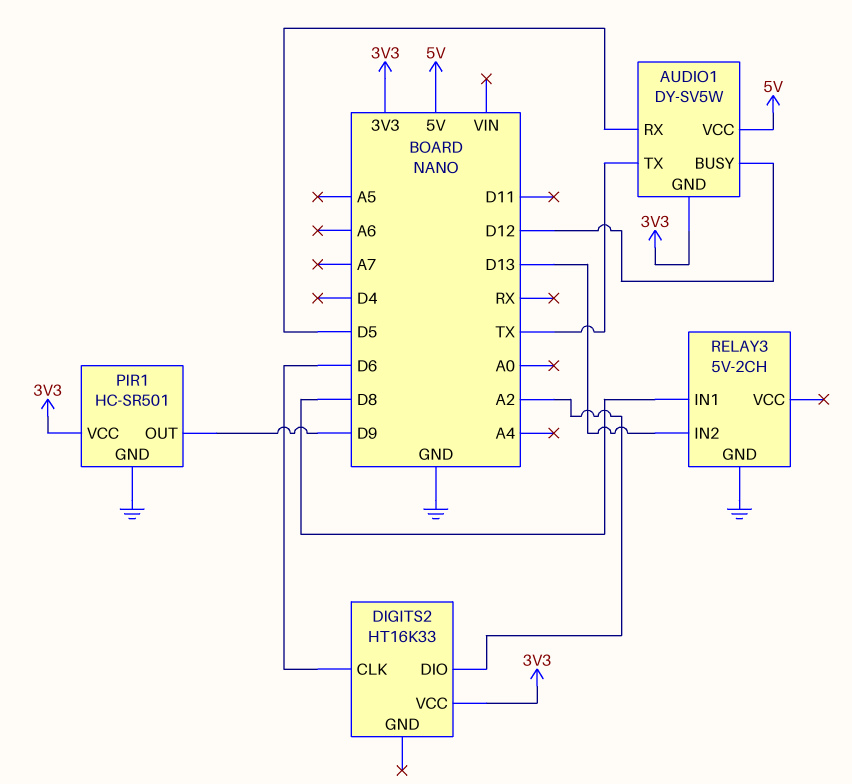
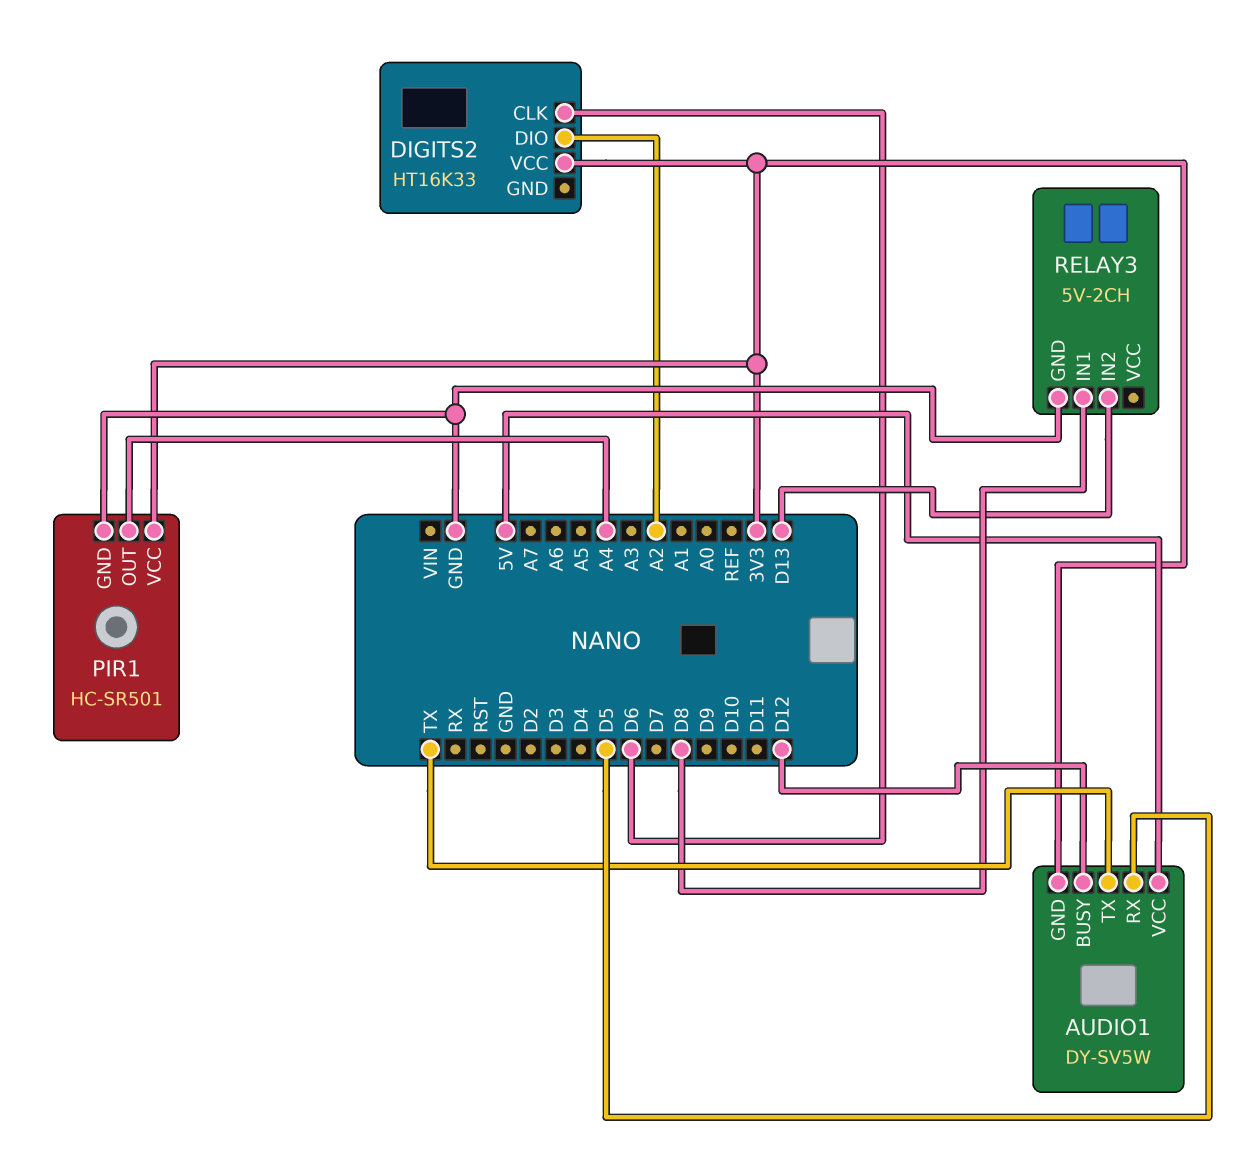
PIR1 pin OUT: D9 -> A4

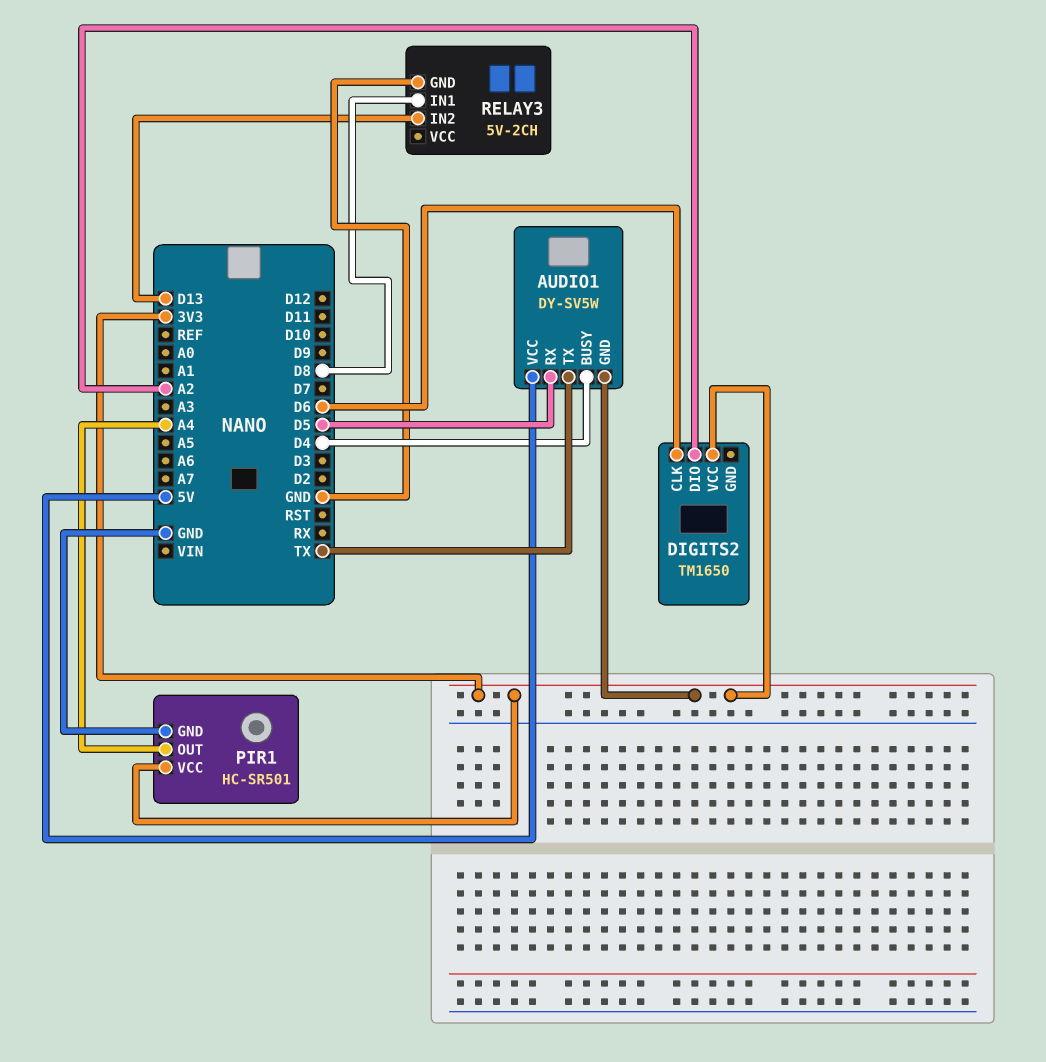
AUDIO1 pin BUSY: D12 -> D4
DIGITS2: HT16K33 -> TM1650

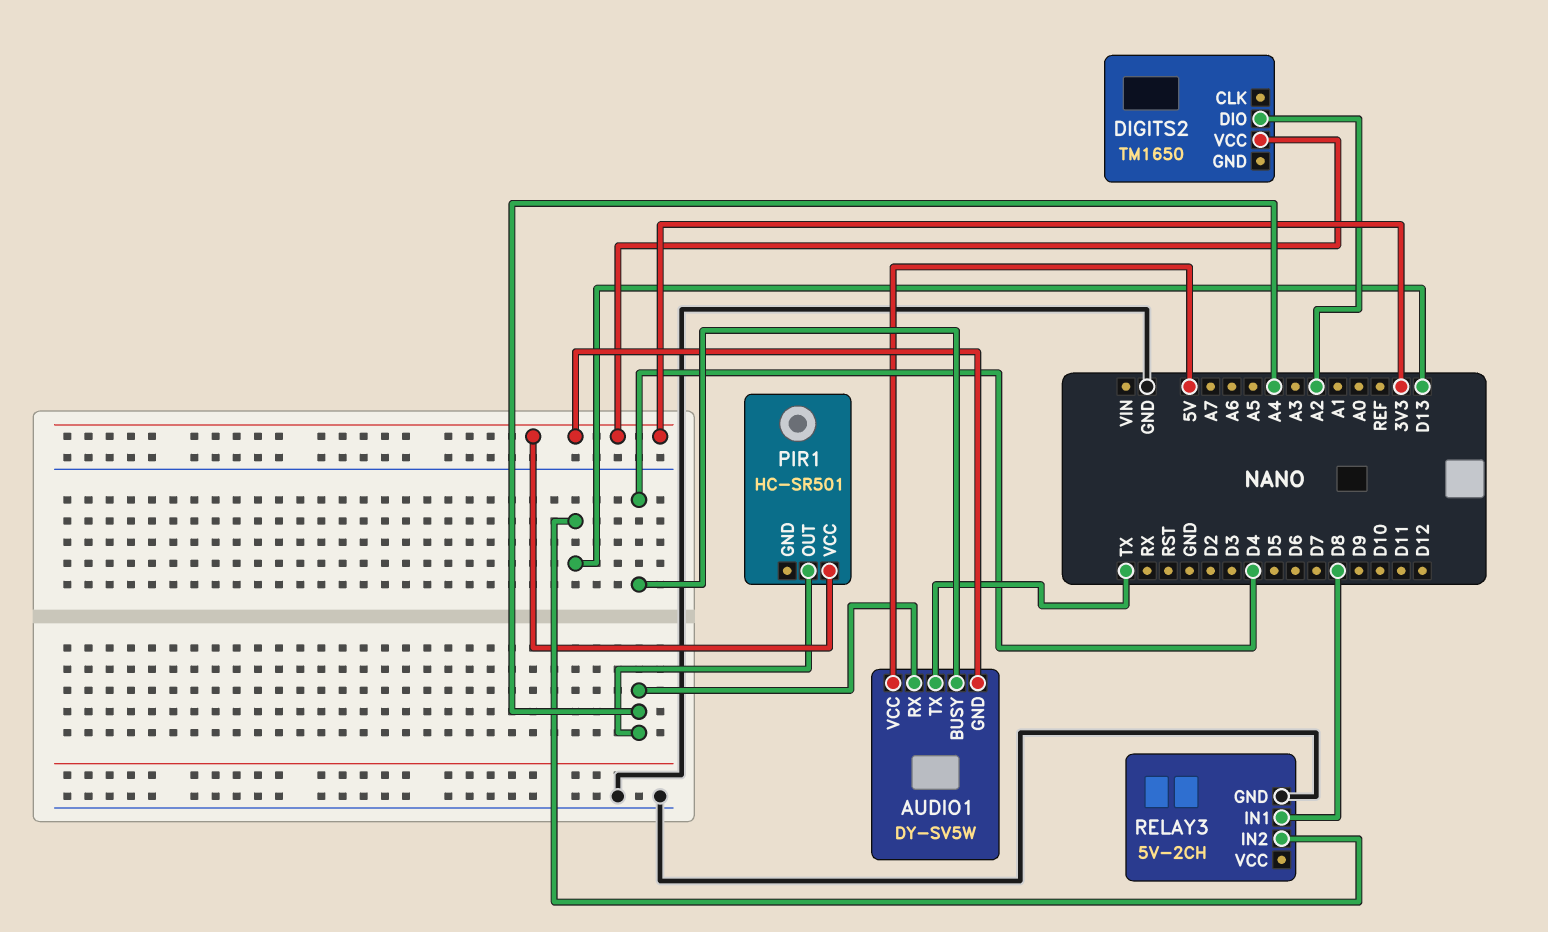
AUDIO1 pin RX: D5 -> A4
DIGITS2 pin CLK: D6 -> none
PIR1 pin GND: GND -> none

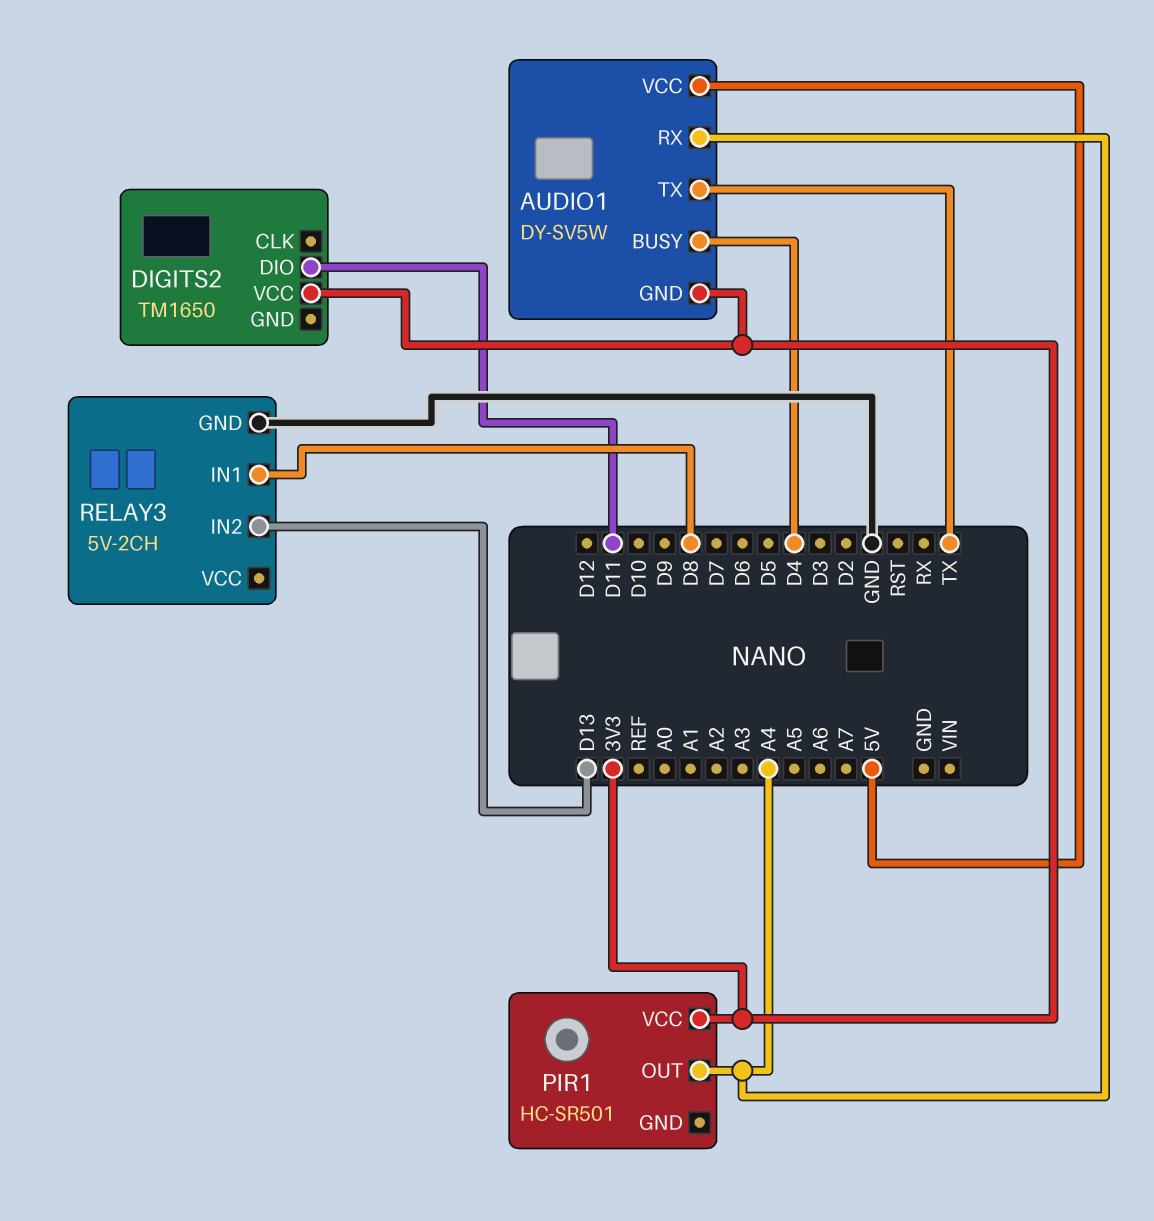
DIGITS2 pin DIO: A2 -> D11

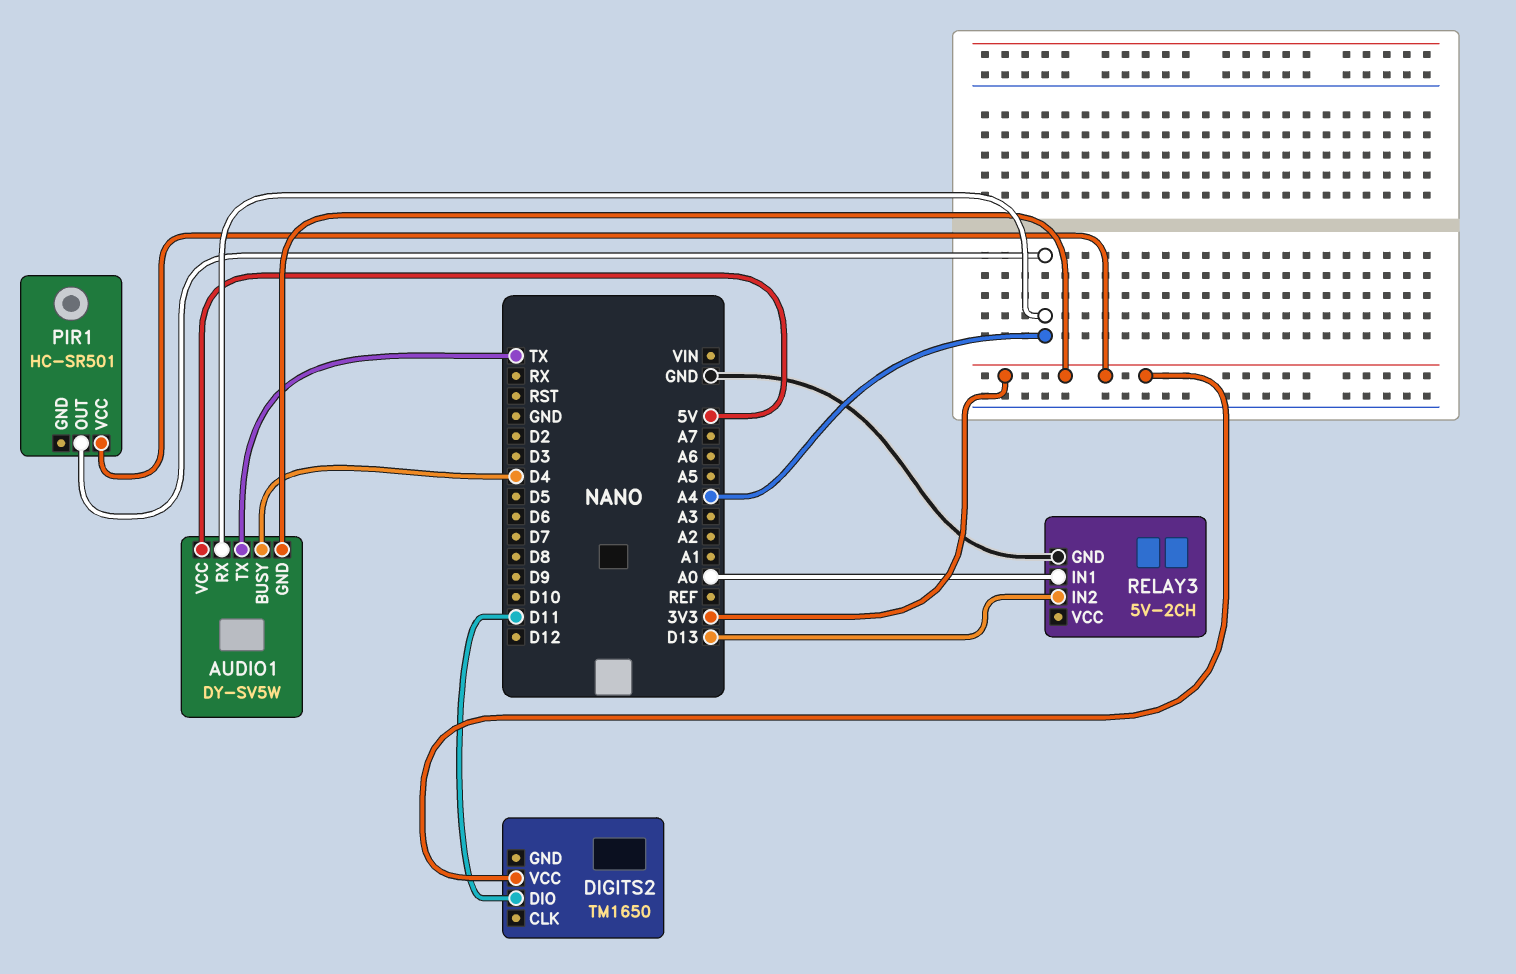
RELAY3 pin IN1: D8 -> A0

